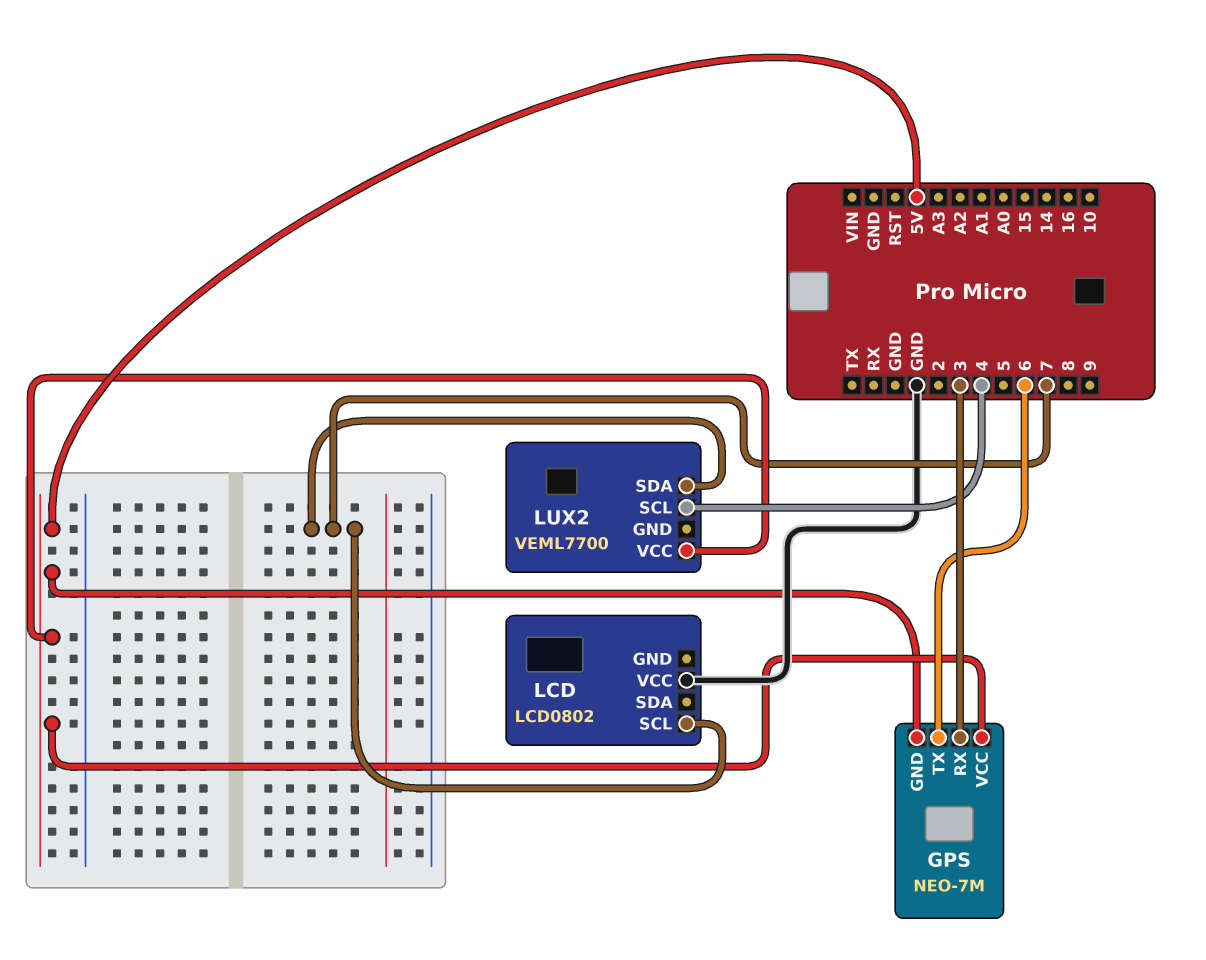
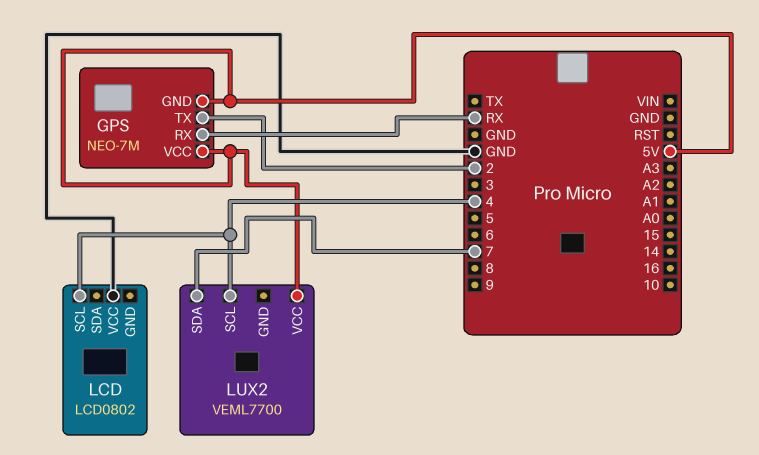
GPS pin RX: 3 -> RX
GPS pin TX: 6 -> 2
LCD pin SCL: 7 -> 4

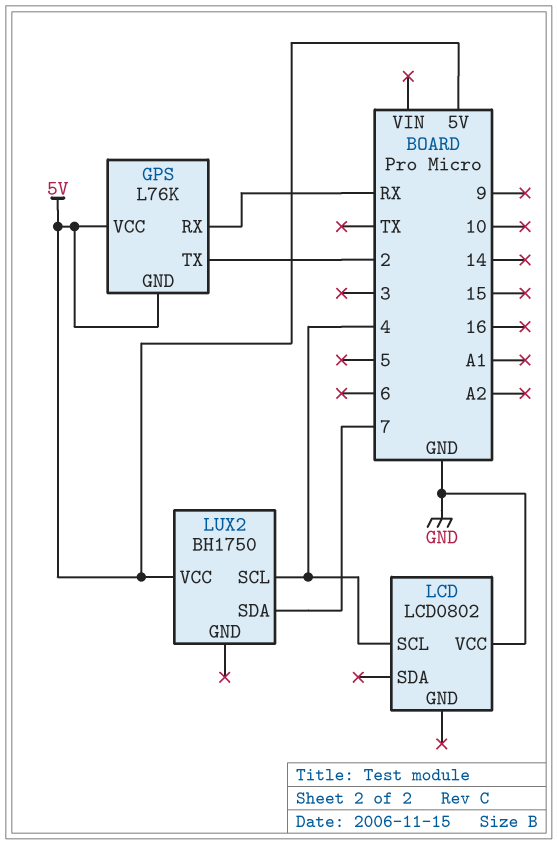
GPS: NEO-7M -> L76K
LUX2: VEML7700 -> BH1750

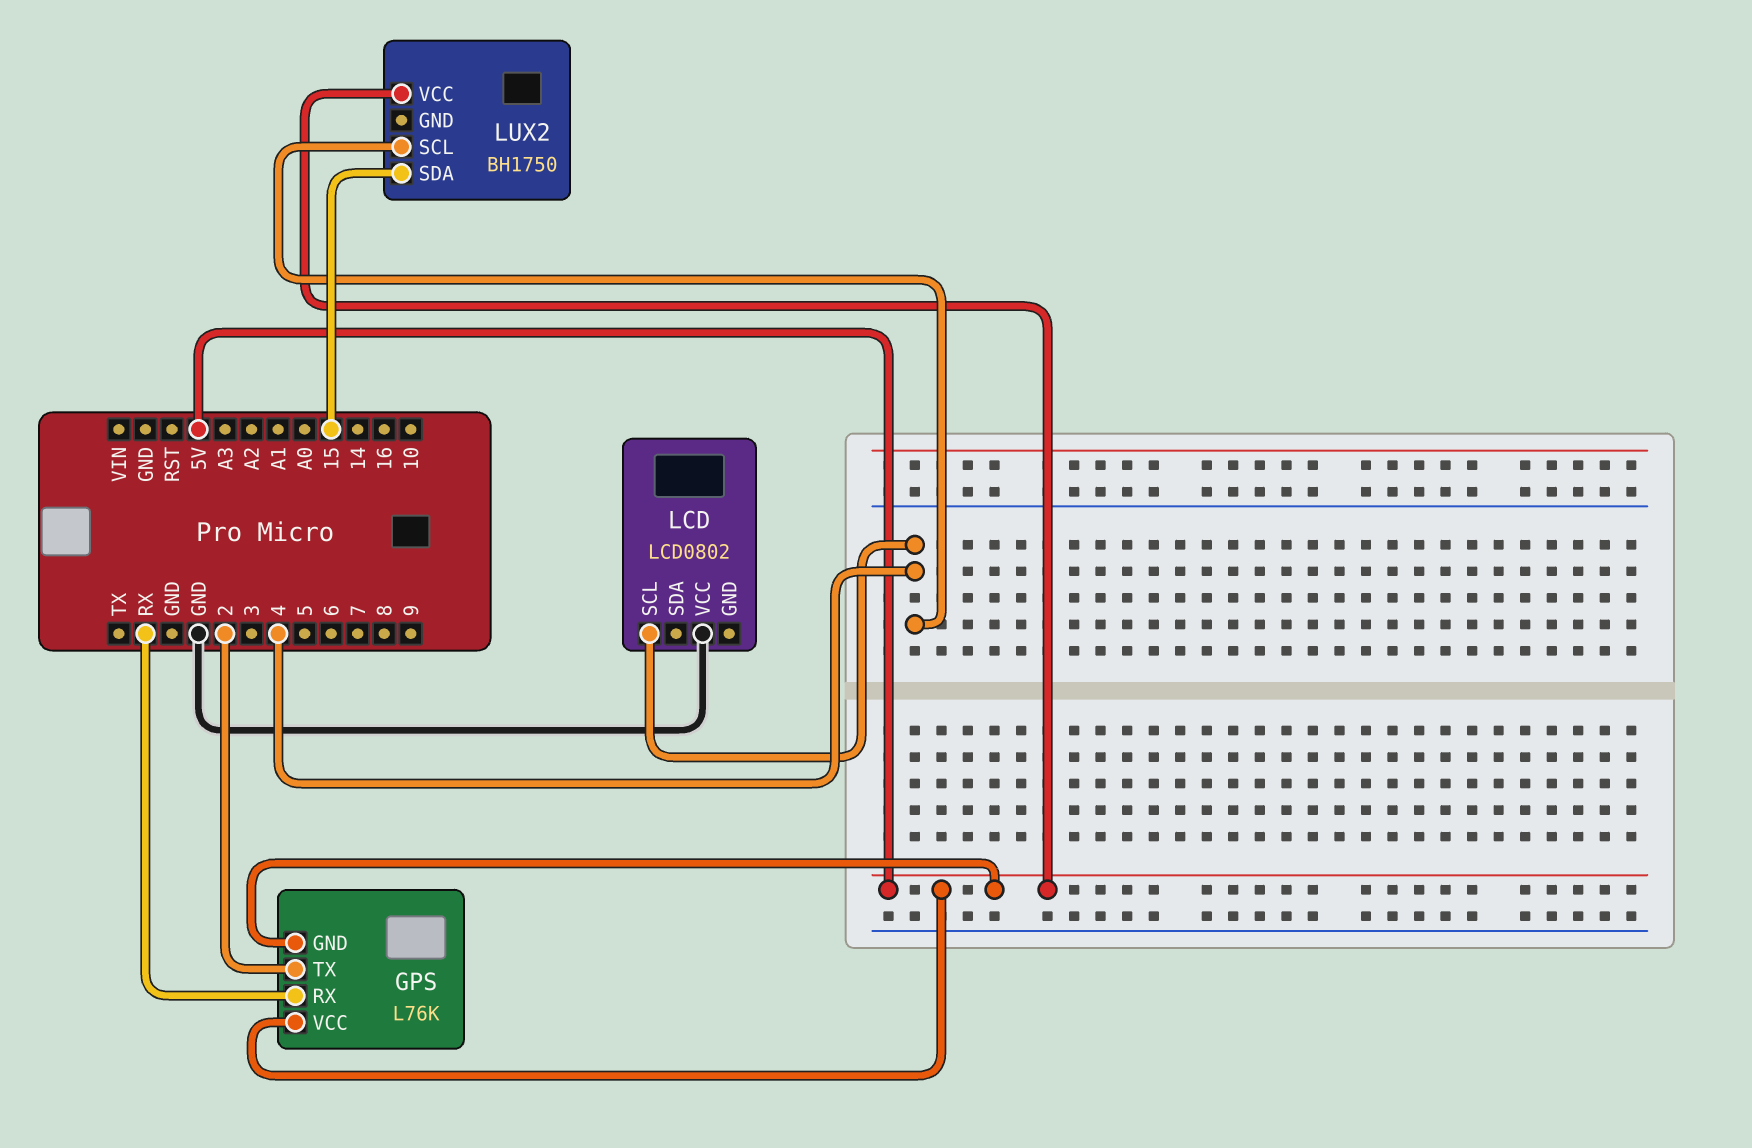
LUX2 pin SDA: 7 -> 15

